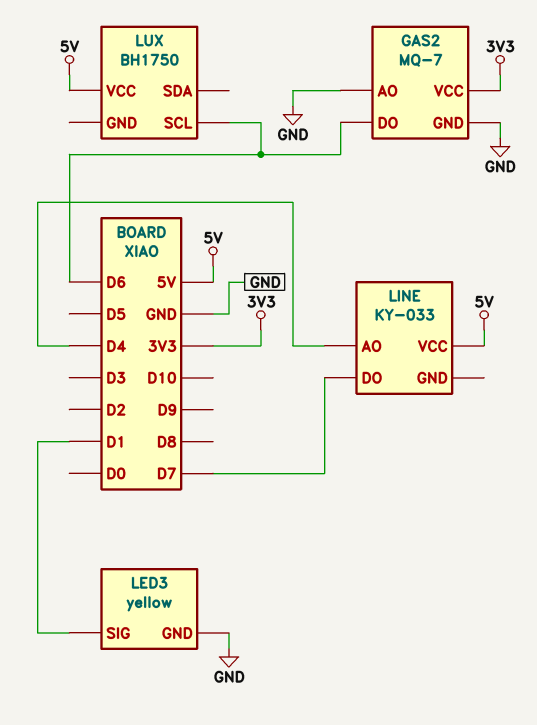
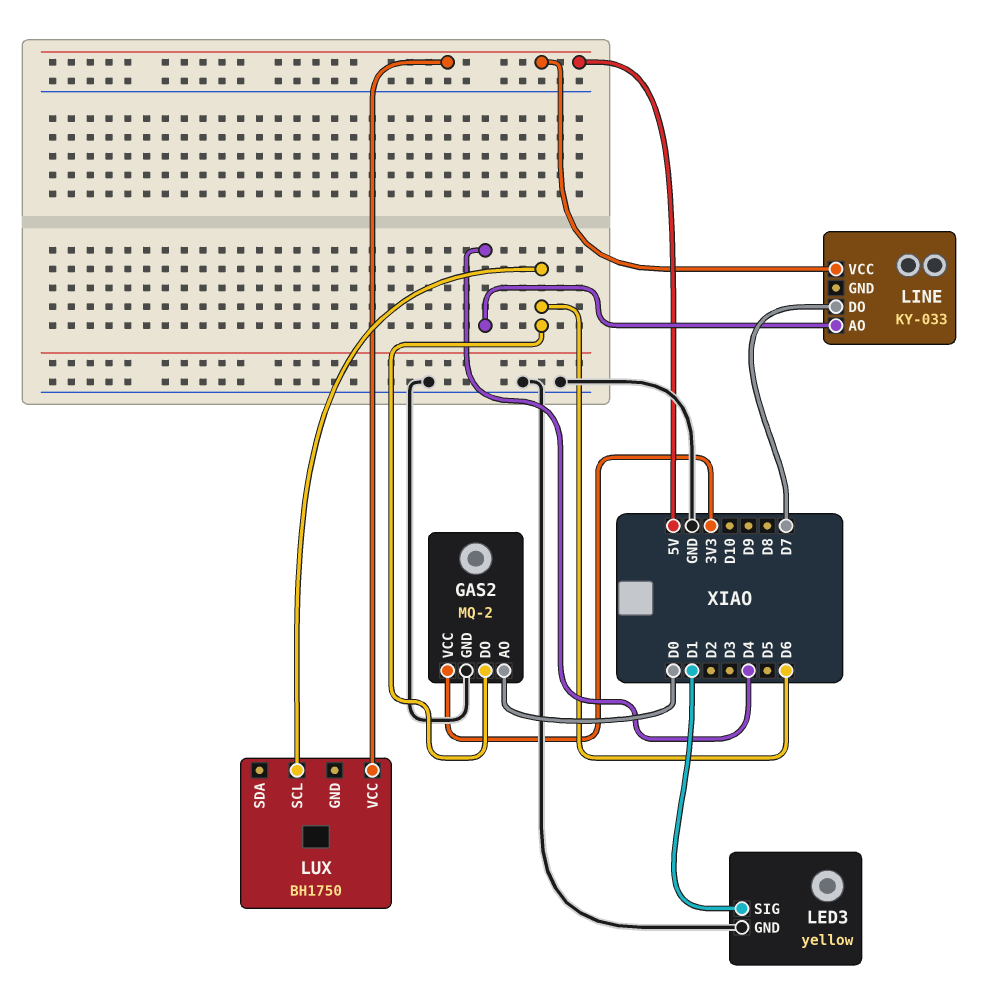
GAS2: MQ-7 -> MQ-2
GAS2 pin AO: GND -> D0

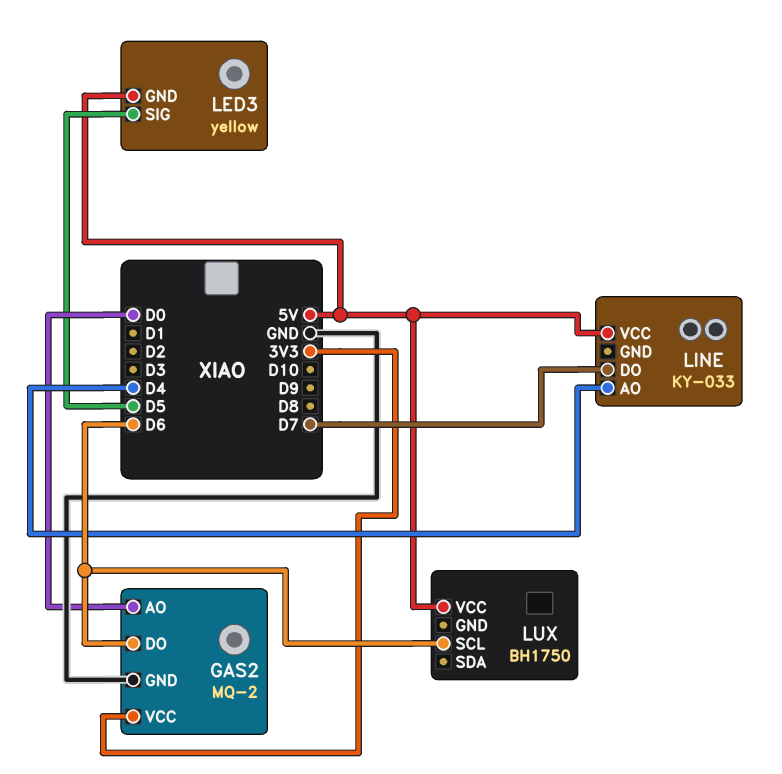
LED3 pin GND: GND -> 5V
LED3 pin SIG: D1 -> D5

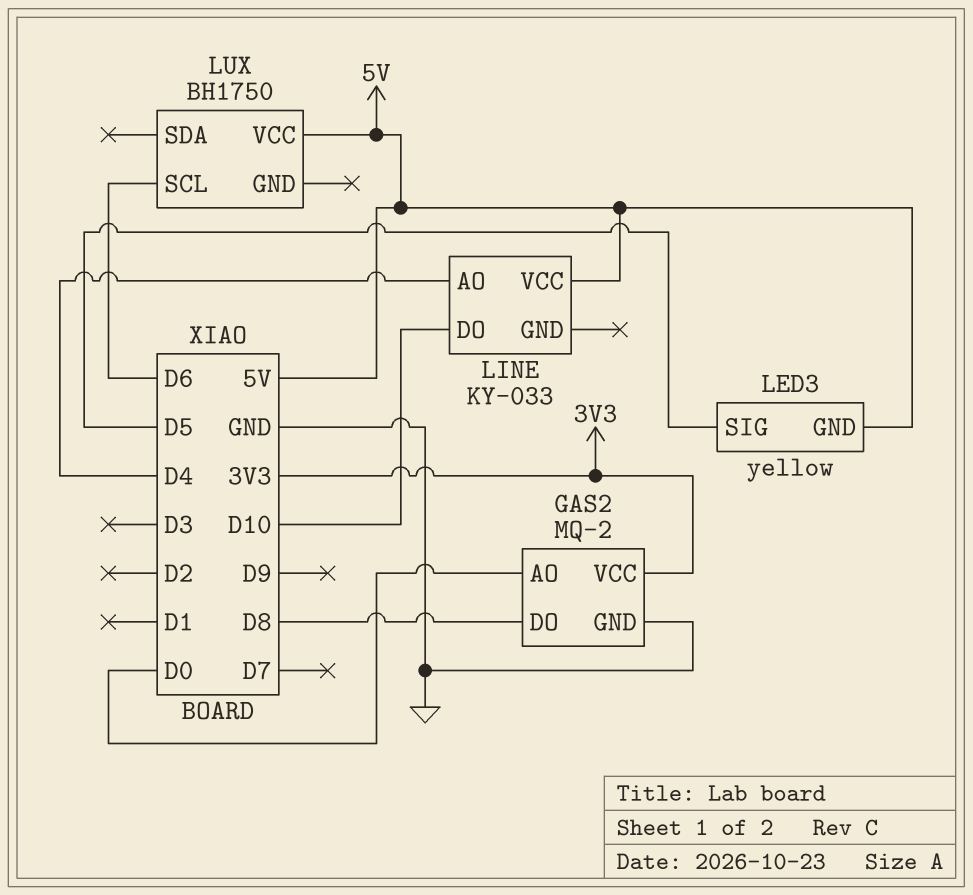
GAS2 pin DO: D6 -> D8
LINE pin DO: D7 -> D10

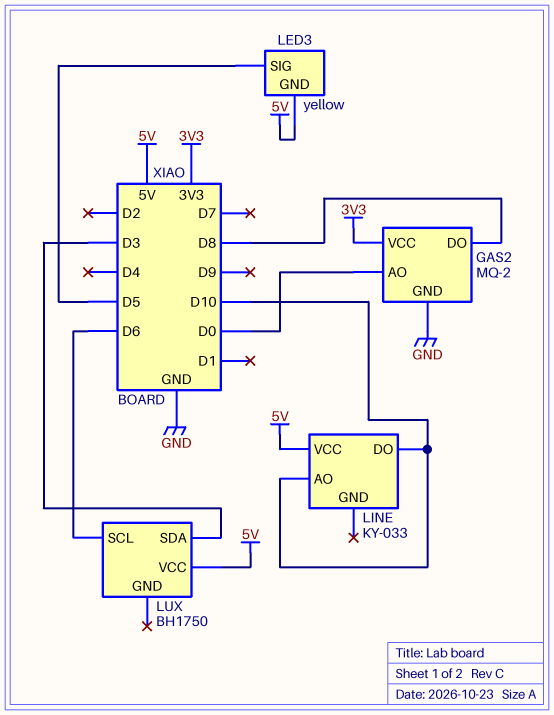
LINE pin AO: D4 -> D10
LUX pin SDA: none -> D3

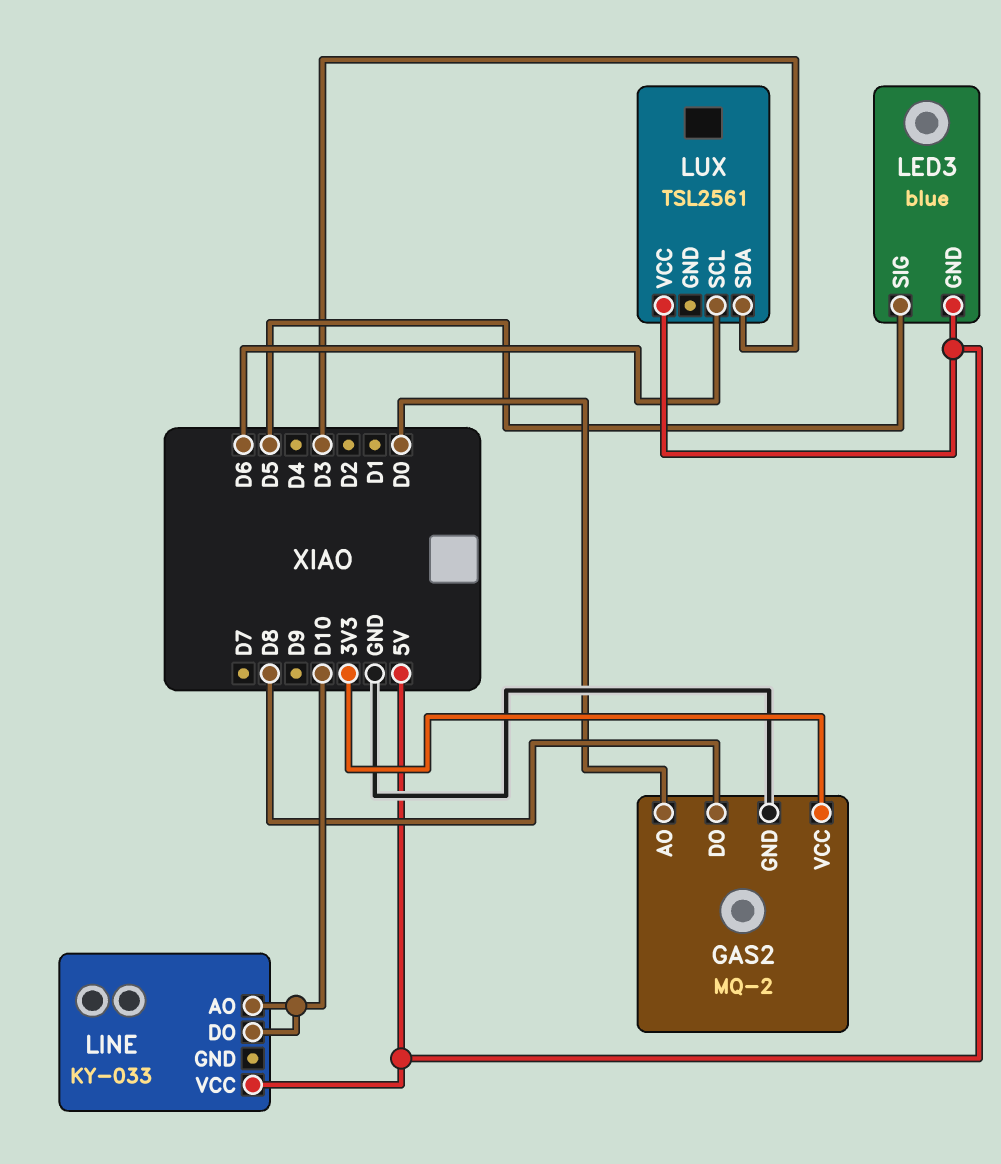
LED3: yellow -> blue
LUX: BH1750 -> TSL2561

